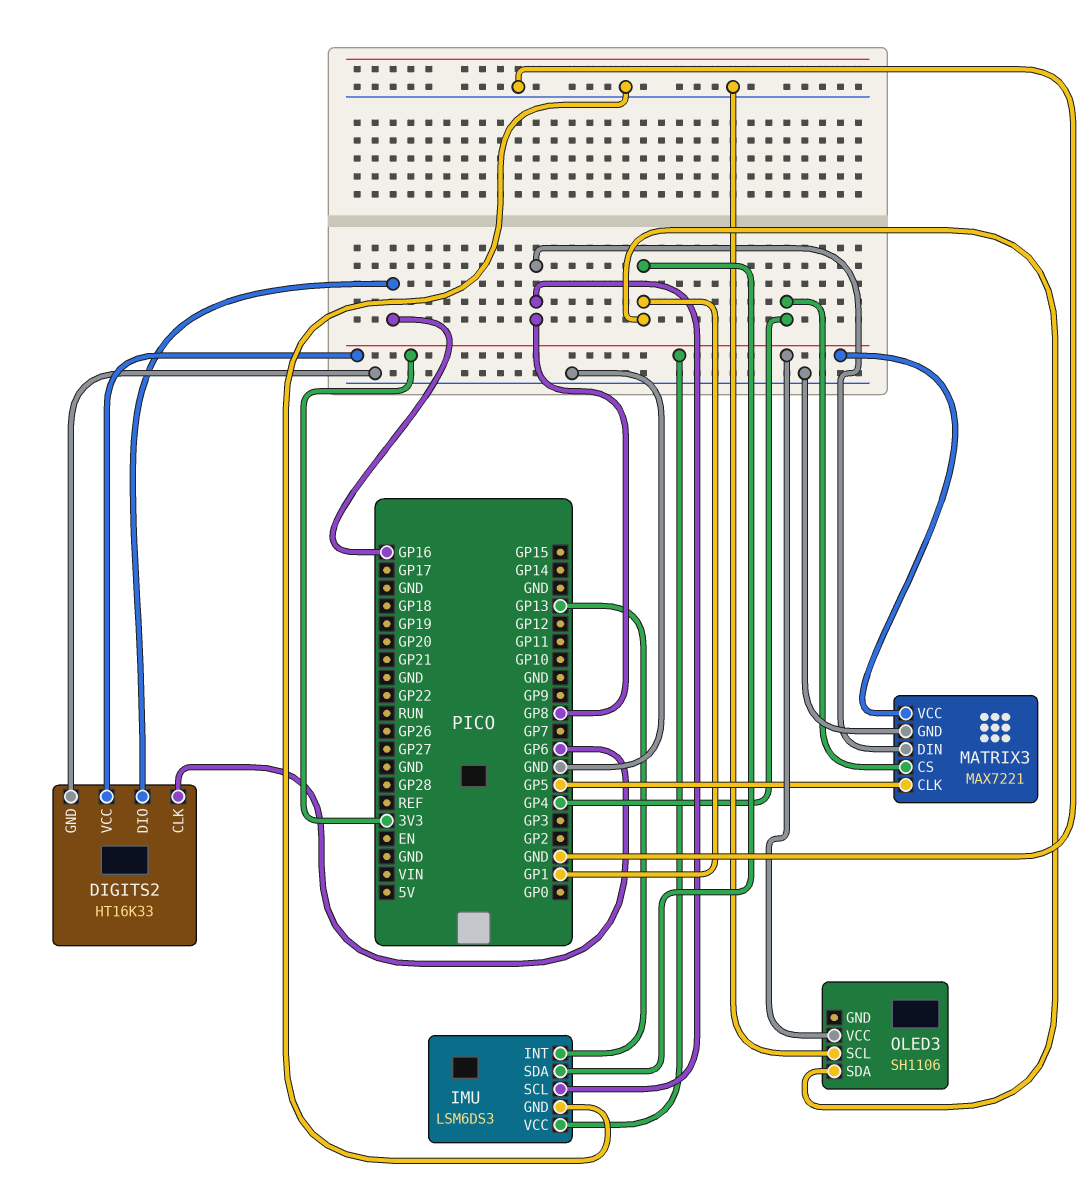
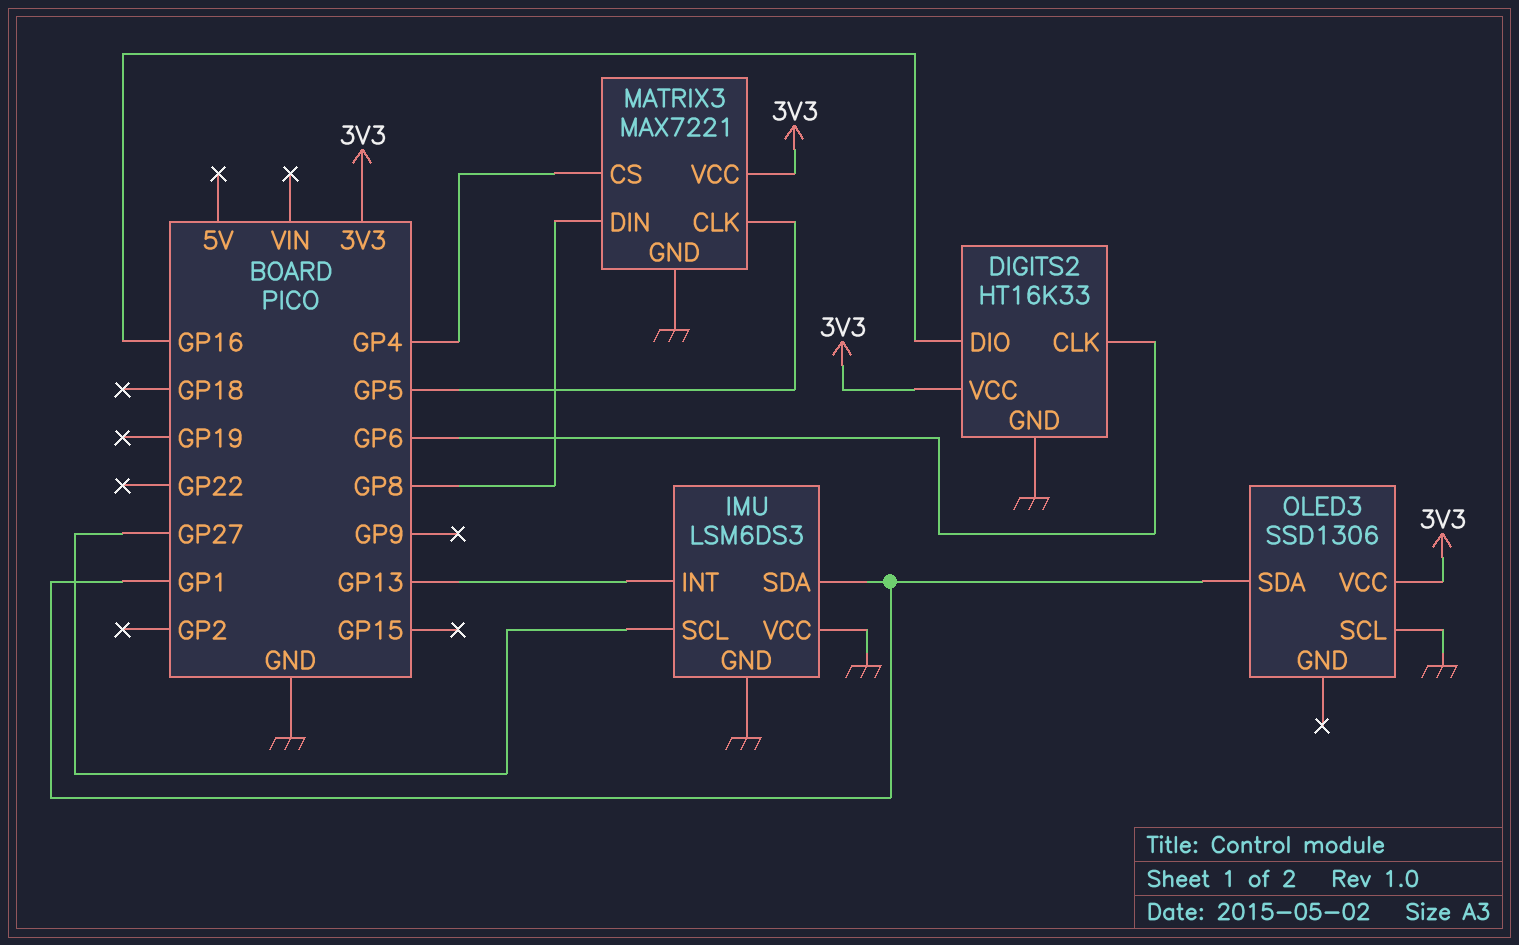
IMU pin SCL: GP8 -> GP27
IMU pin VCC: 3V3 -> GND
OLED3: SH1106 -> SSD1306

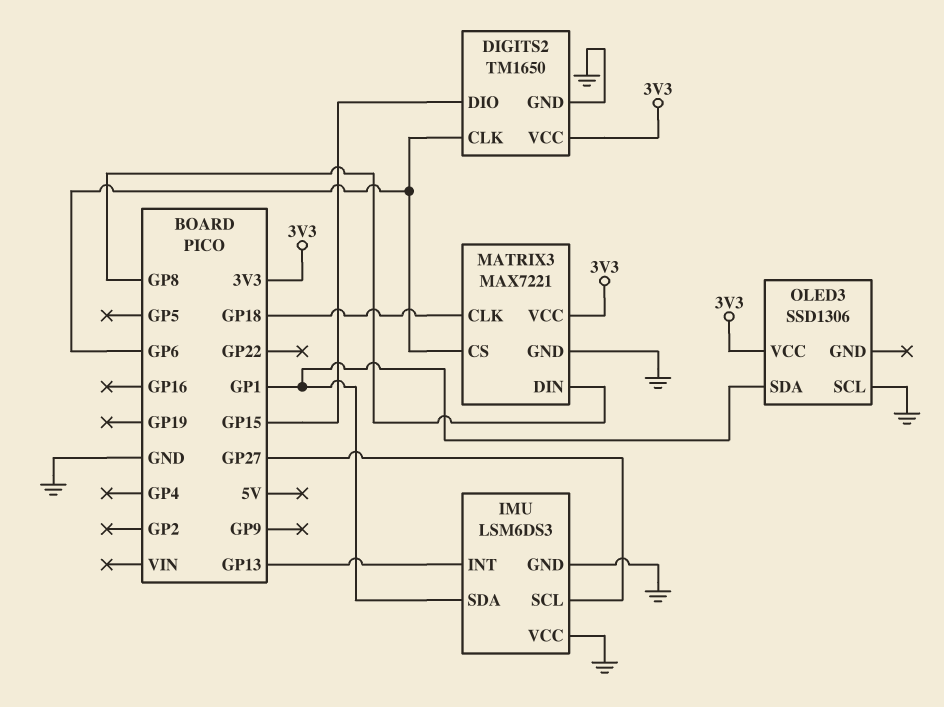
DIGITS2: HT16K33 -> TM1650
DIGITS2 pin DIO: GP16 -> GP15
MATRIX3 pin CLK: GP5 -> GP18
MATRIX3 pin CS: GP4 -> GP6

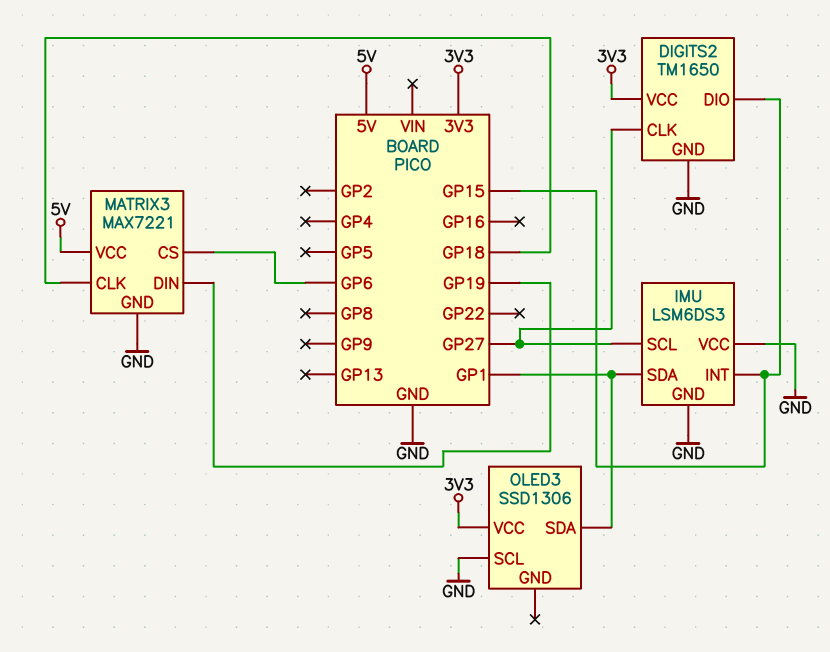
DIGITS2 pin CLK: GP6 -> GP27
IMU pin INT: GP13 -> GP15
MATRIX3 pin DIN: GP8 -> GP19
MATRIX3 pin VCC: 3V3 -> 5V

